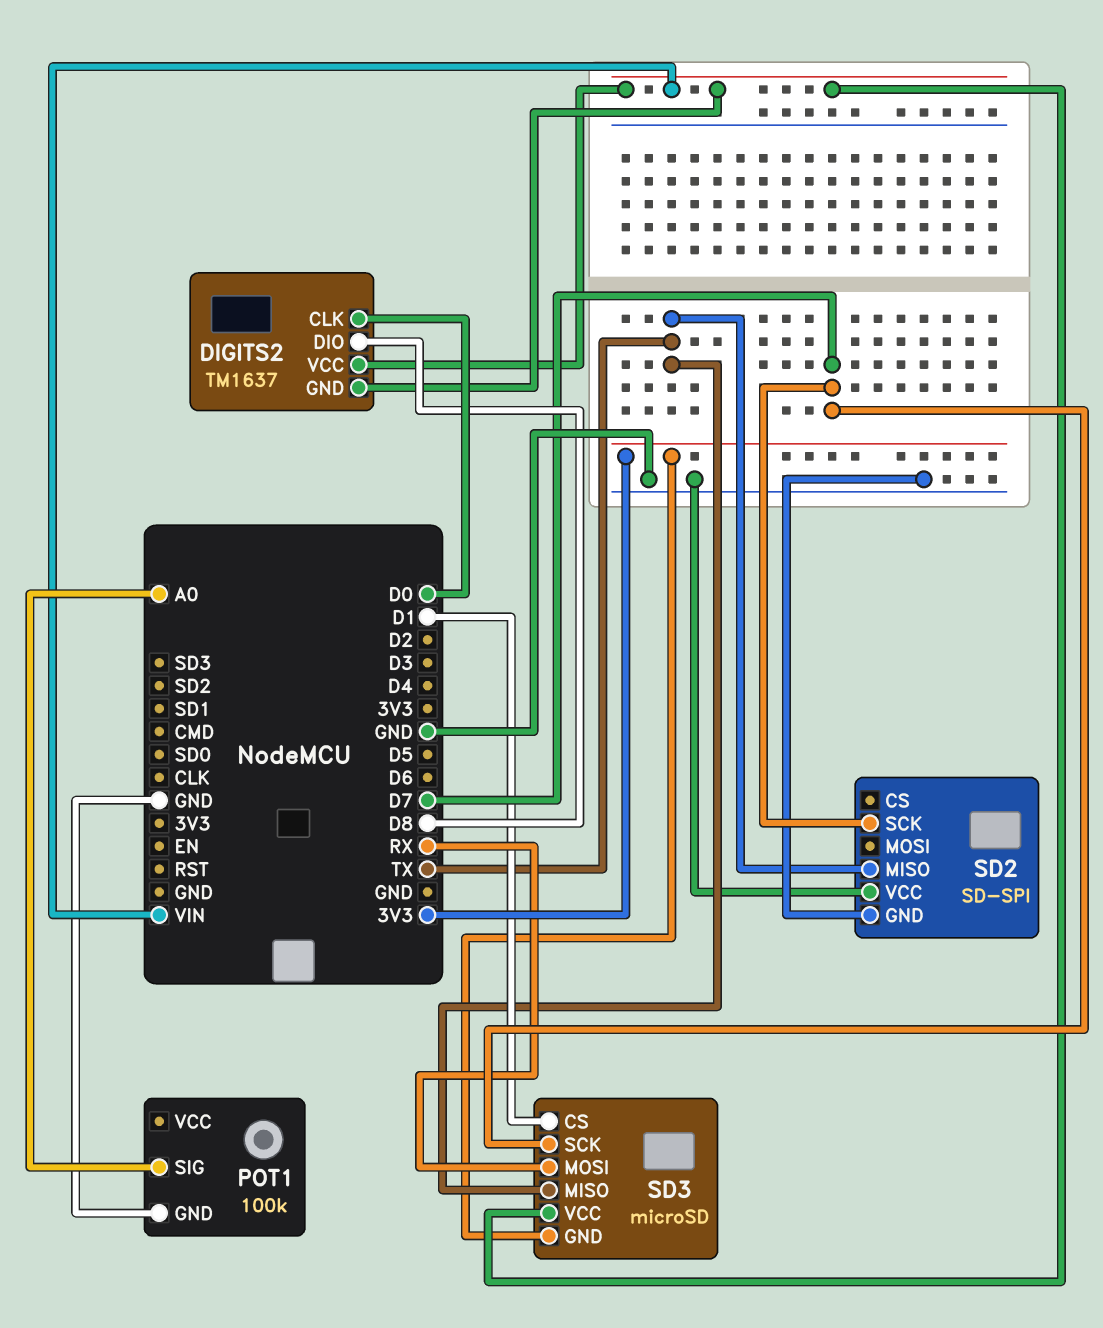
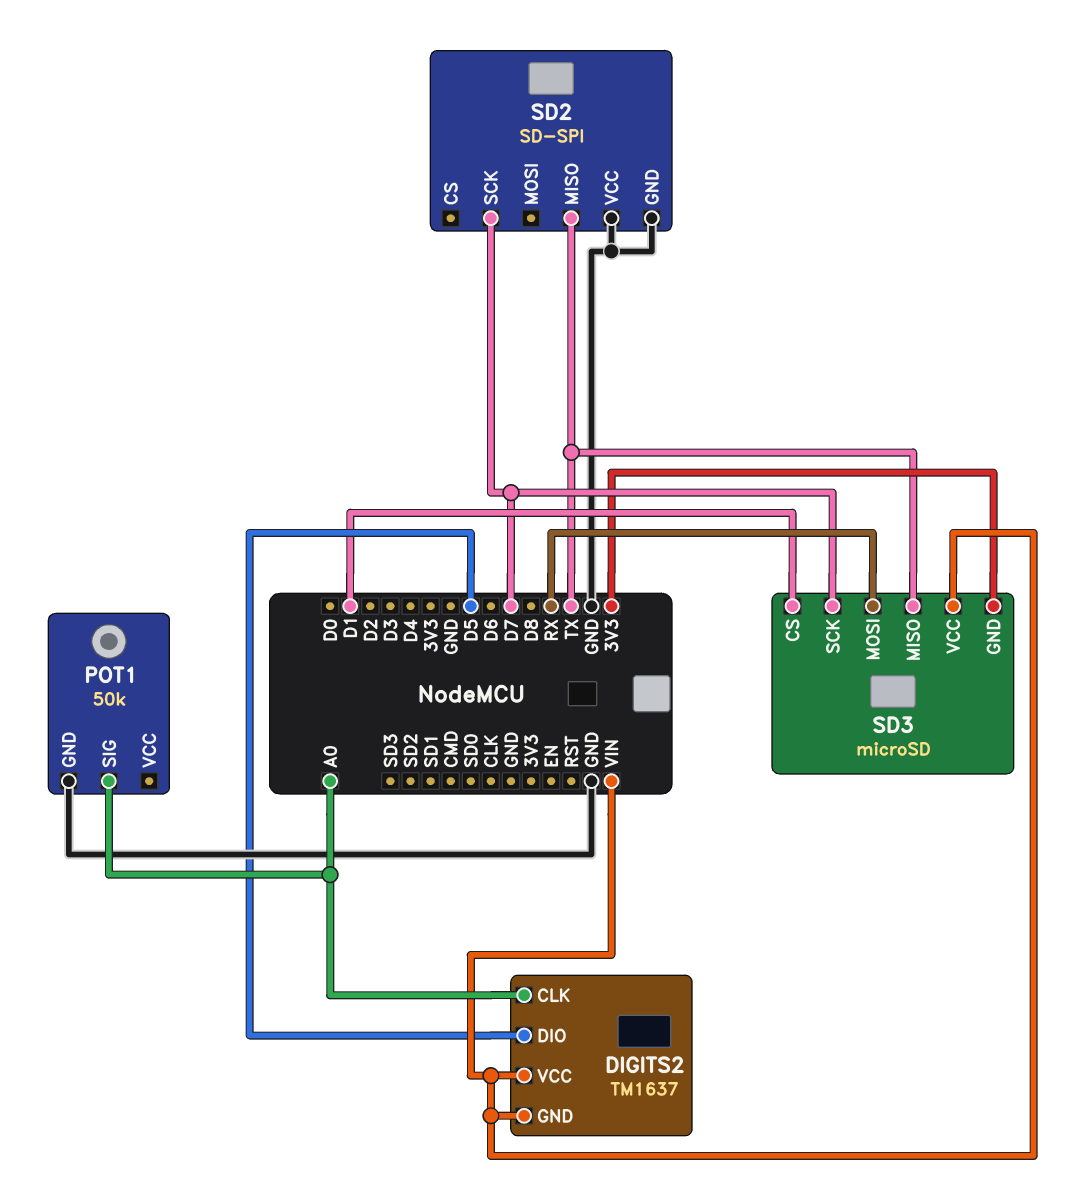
DIGITS2 pin CLK: D0 -> A0
DIGITS2 pin DIO: D8 -> D5
POT1: 100k -> 50k

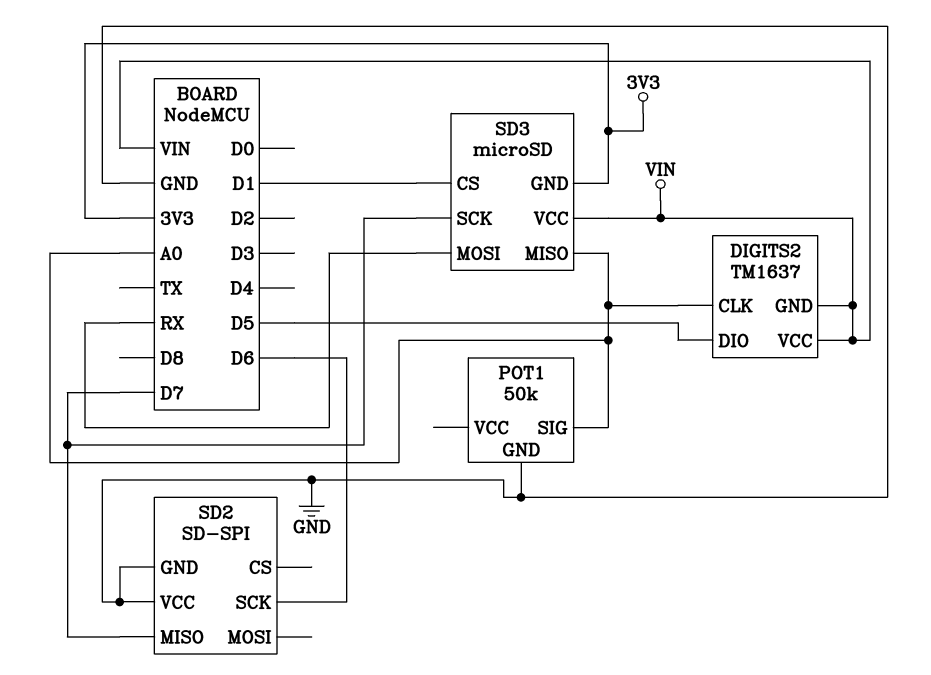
SD2 pin MISO: TX -> D7
SD2 pin SCK: D7 -> D6
SD3 pin MISO: TX -> A0

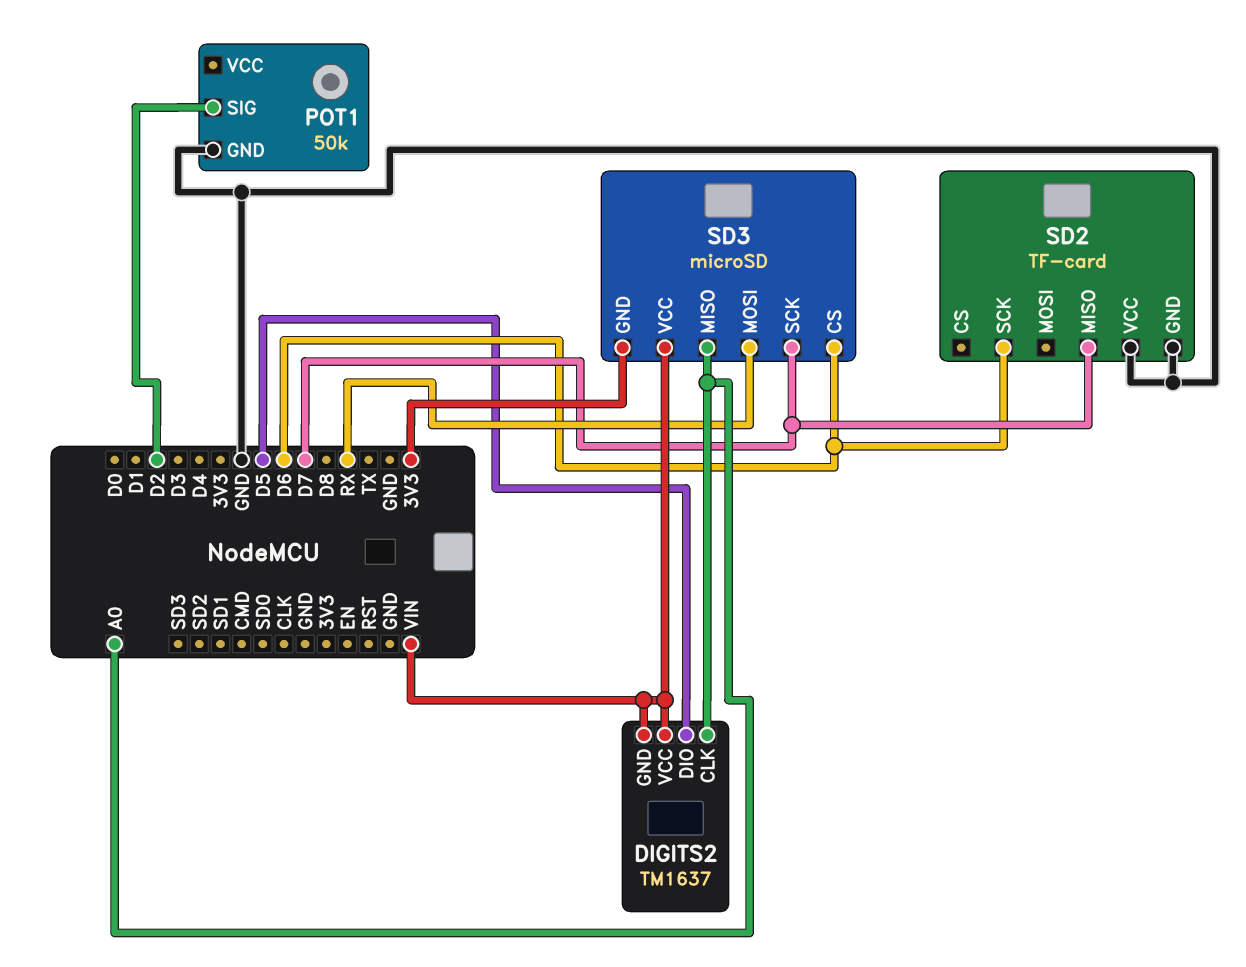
POT1 pin SIG: A0 -> D2
SD2: SD-SPI -> TF-card
SD3 pin CS: D1 -> D6

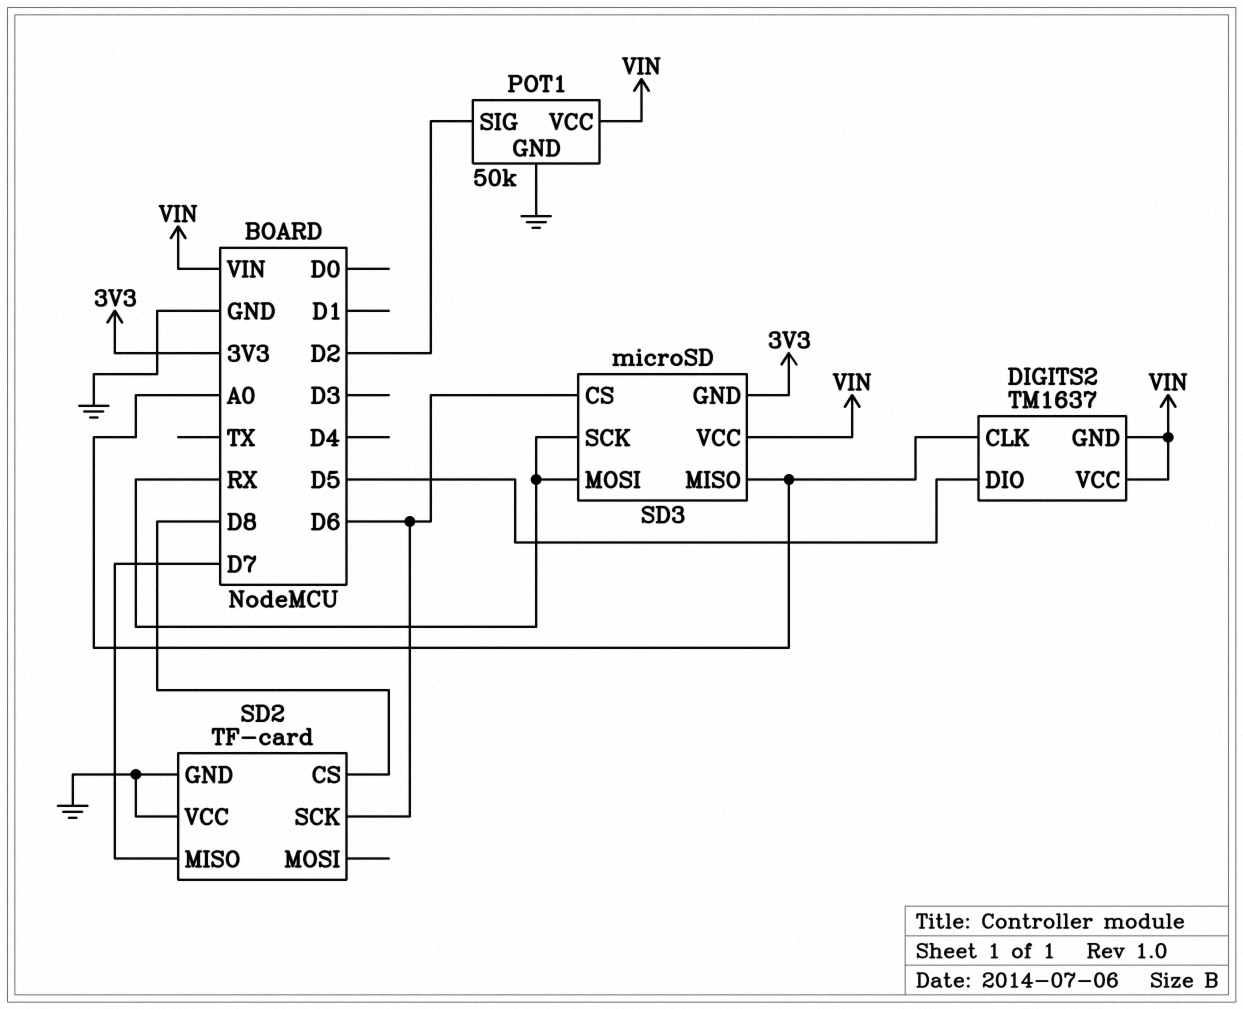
POT1 pin VCC: none -> VIN
SD2 pin CS: none -> D8
SD3 pin SCK: D7 -> RX

